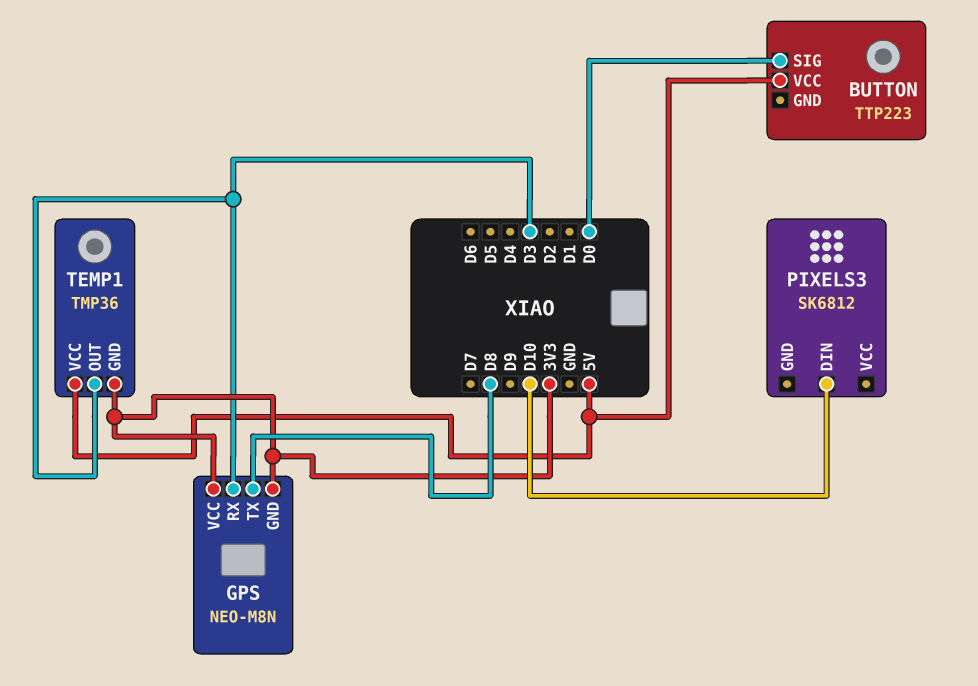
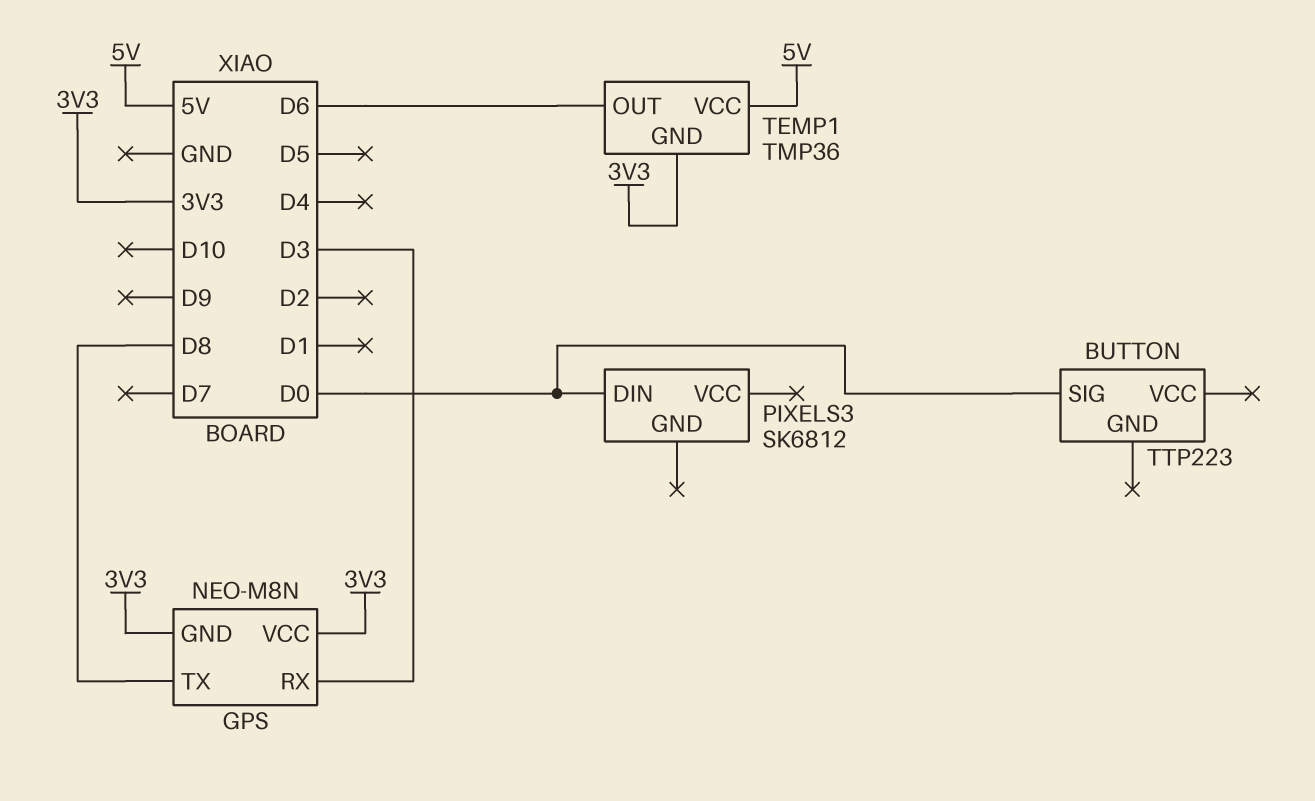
BUTTON pin VCC: 5V -> none
PIXELS3 pin DIN: D10 -> D0
TEMP1 pin OUT: D3 -> D6

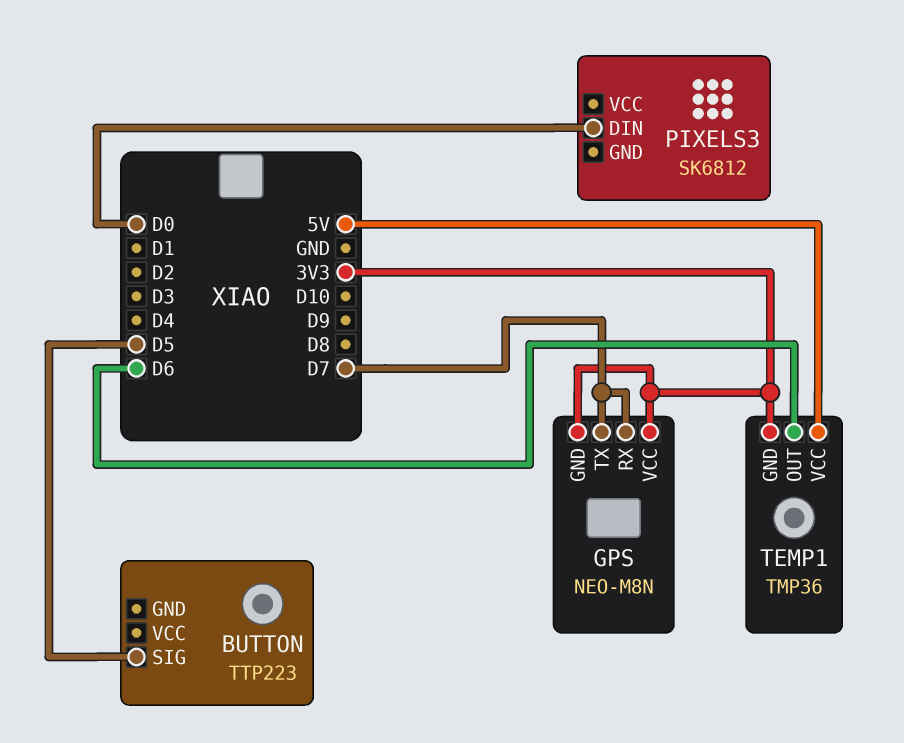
BUTTON pin SIG: D0 -> D5
GPS pin RX: D3 -> D7
GPS pin TX: D8 -> D7

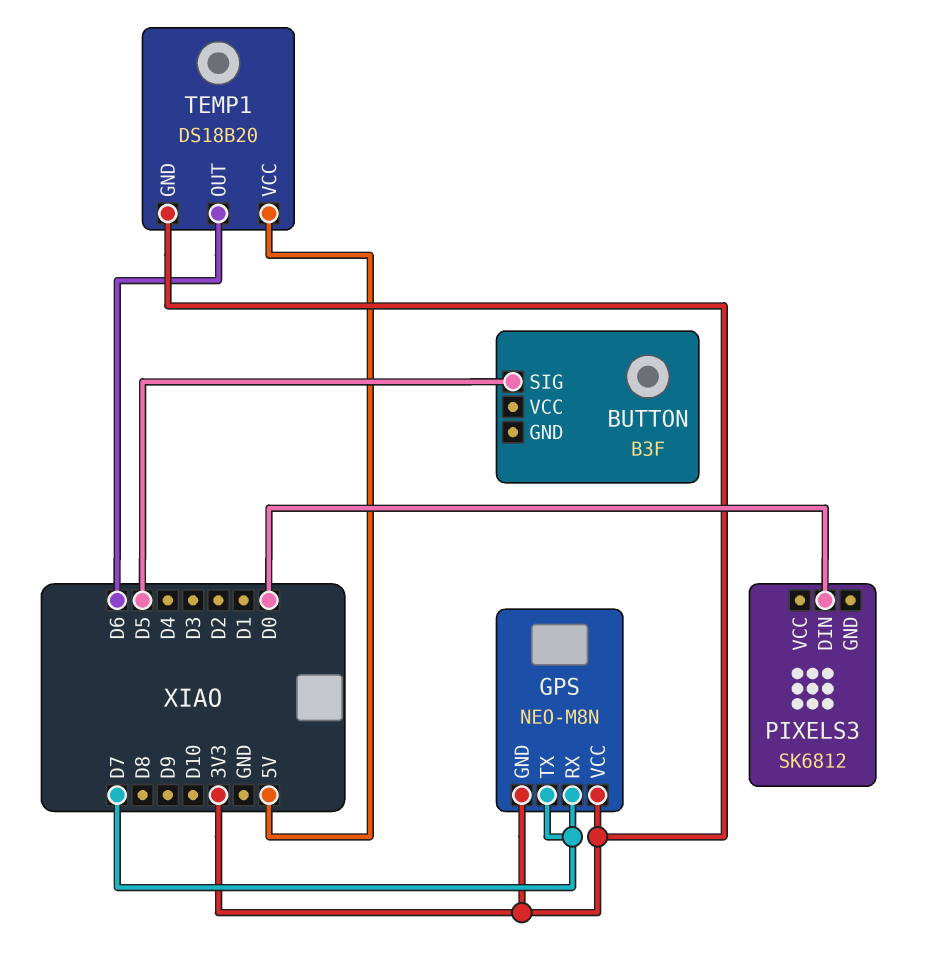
BUTTON: TTP223 -> B3F
TEMP1: TMP36 -> DS18B20

